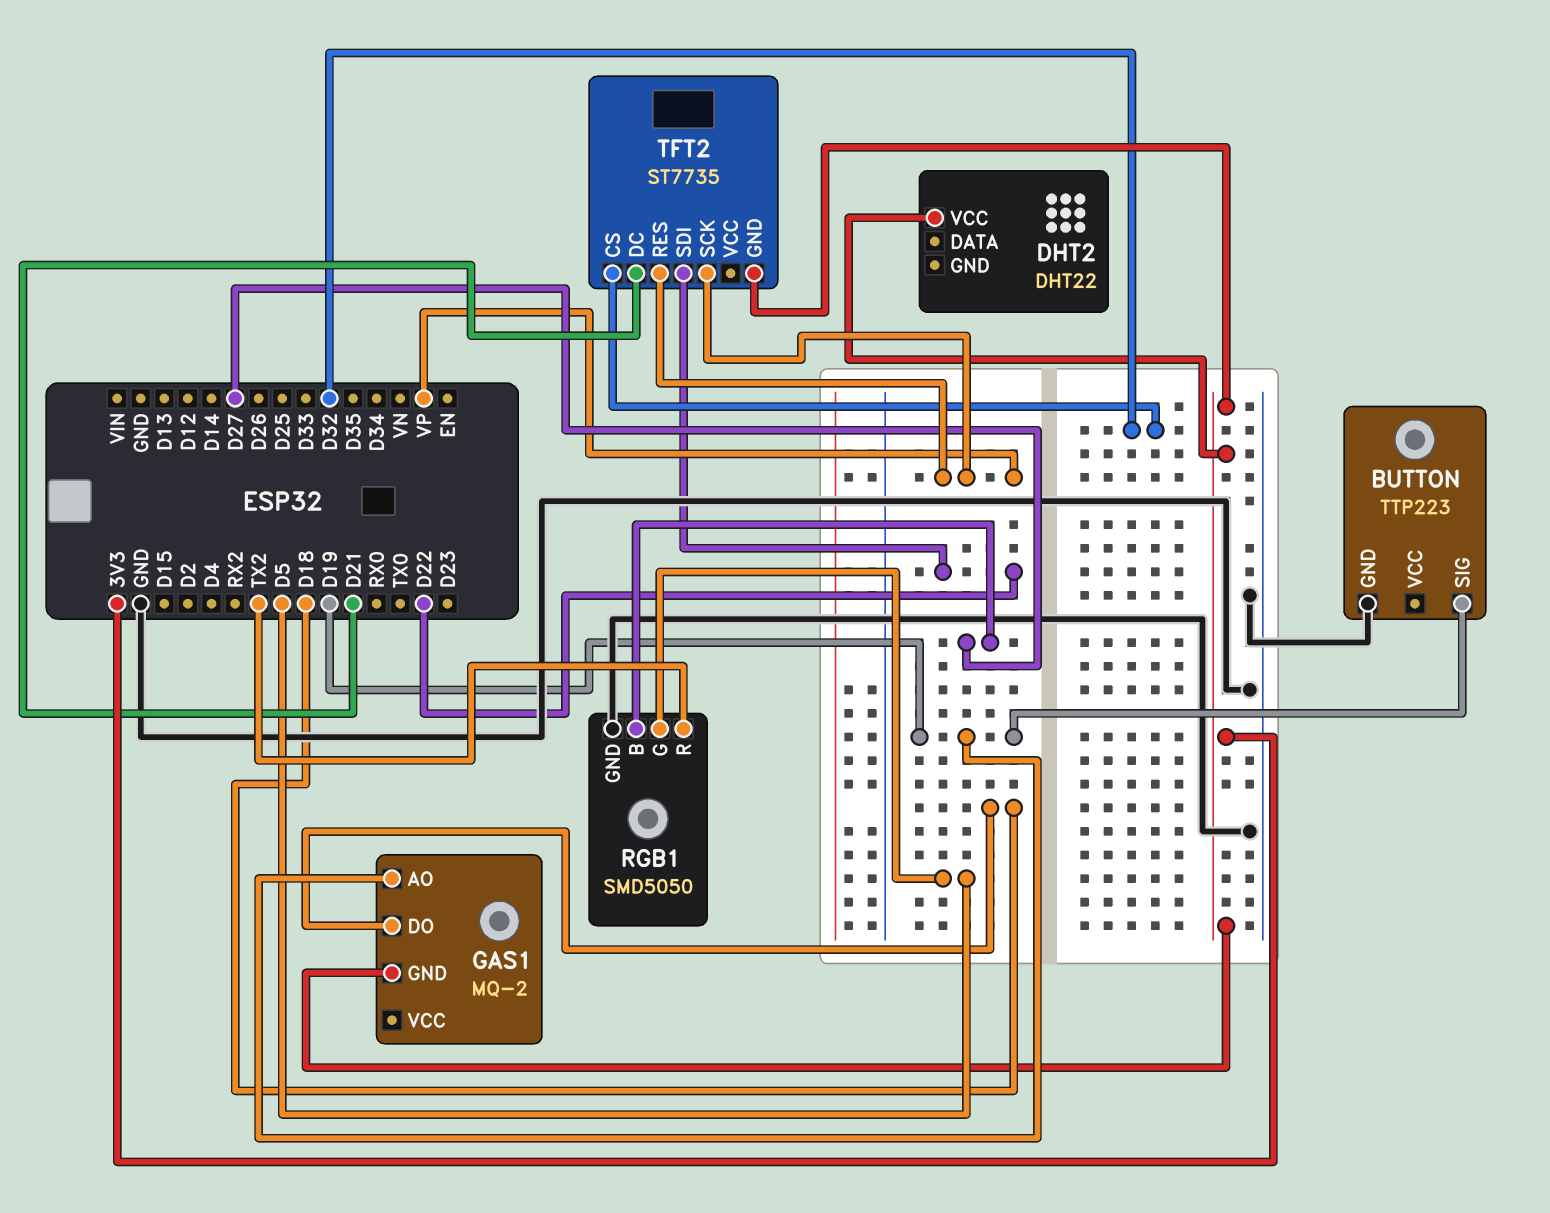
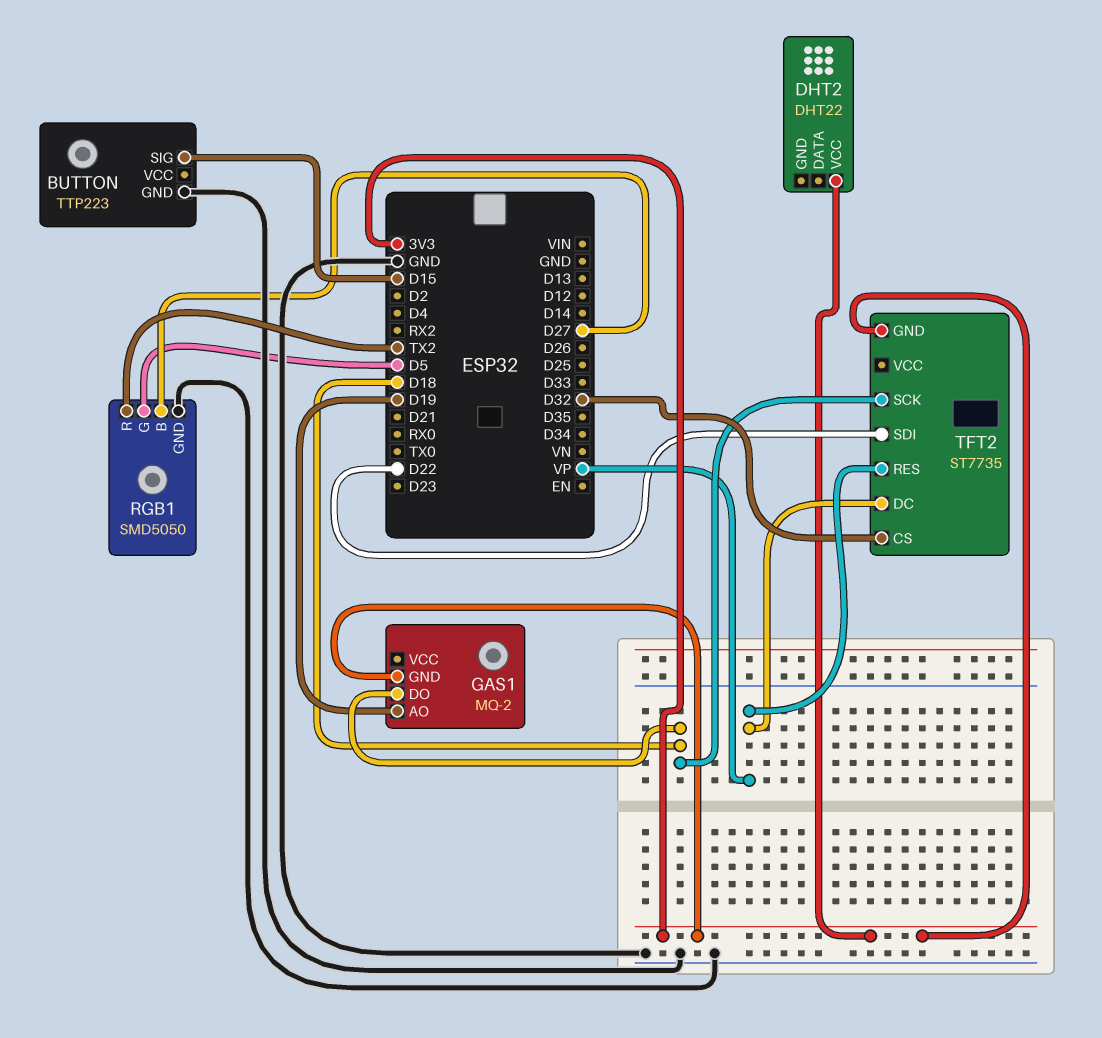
BUTTON pin SIG: D19 -> D15
TFT2 pin DC: D21 -> VP
TFT2 pin SCK: VP -> D18

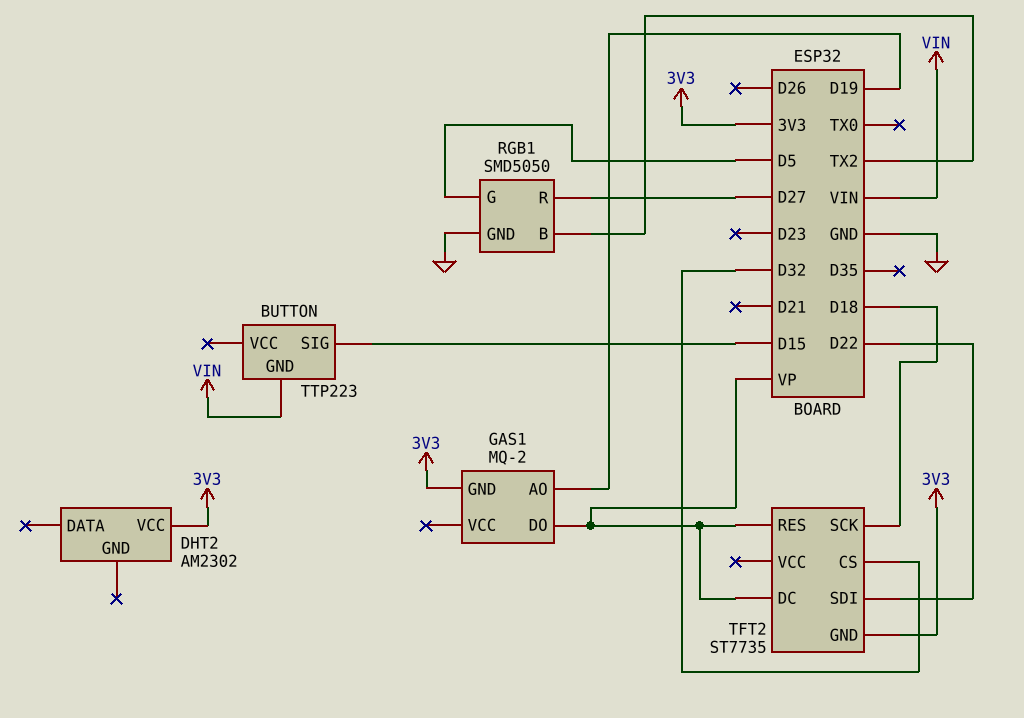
BUTTON pin GND: GND -> VIN
DHT2: DHT22 -> AM2302
GAS1 pin DO: D18 -> VP
RGB1 pin B: D27 -> TX2
RGB1 pin R: TX2 -> D27

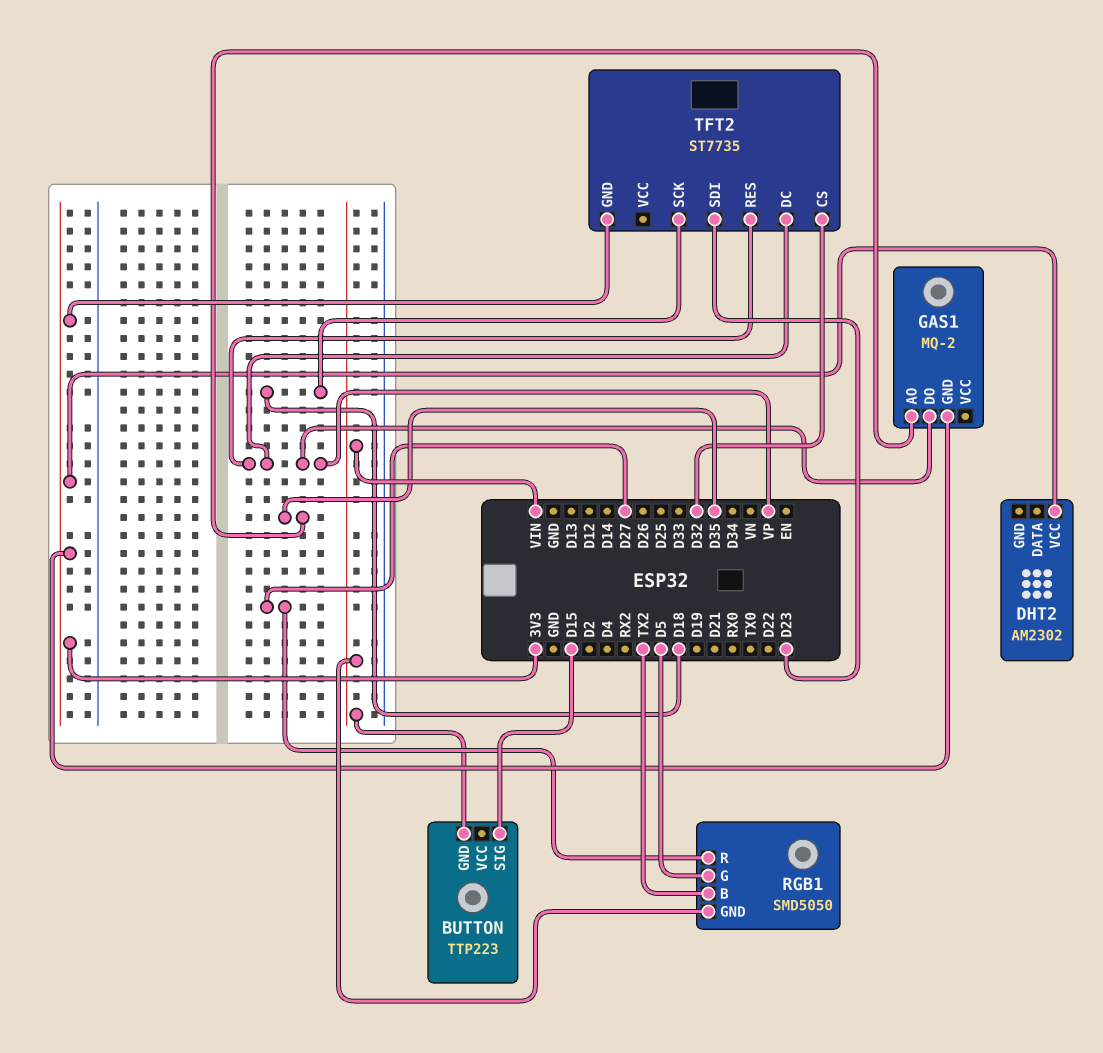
GAS1 pin AO: D19 -> D35
RGB1 pin GND: GND -> VIN
TFT2 pin SDI: D22 -> D23

